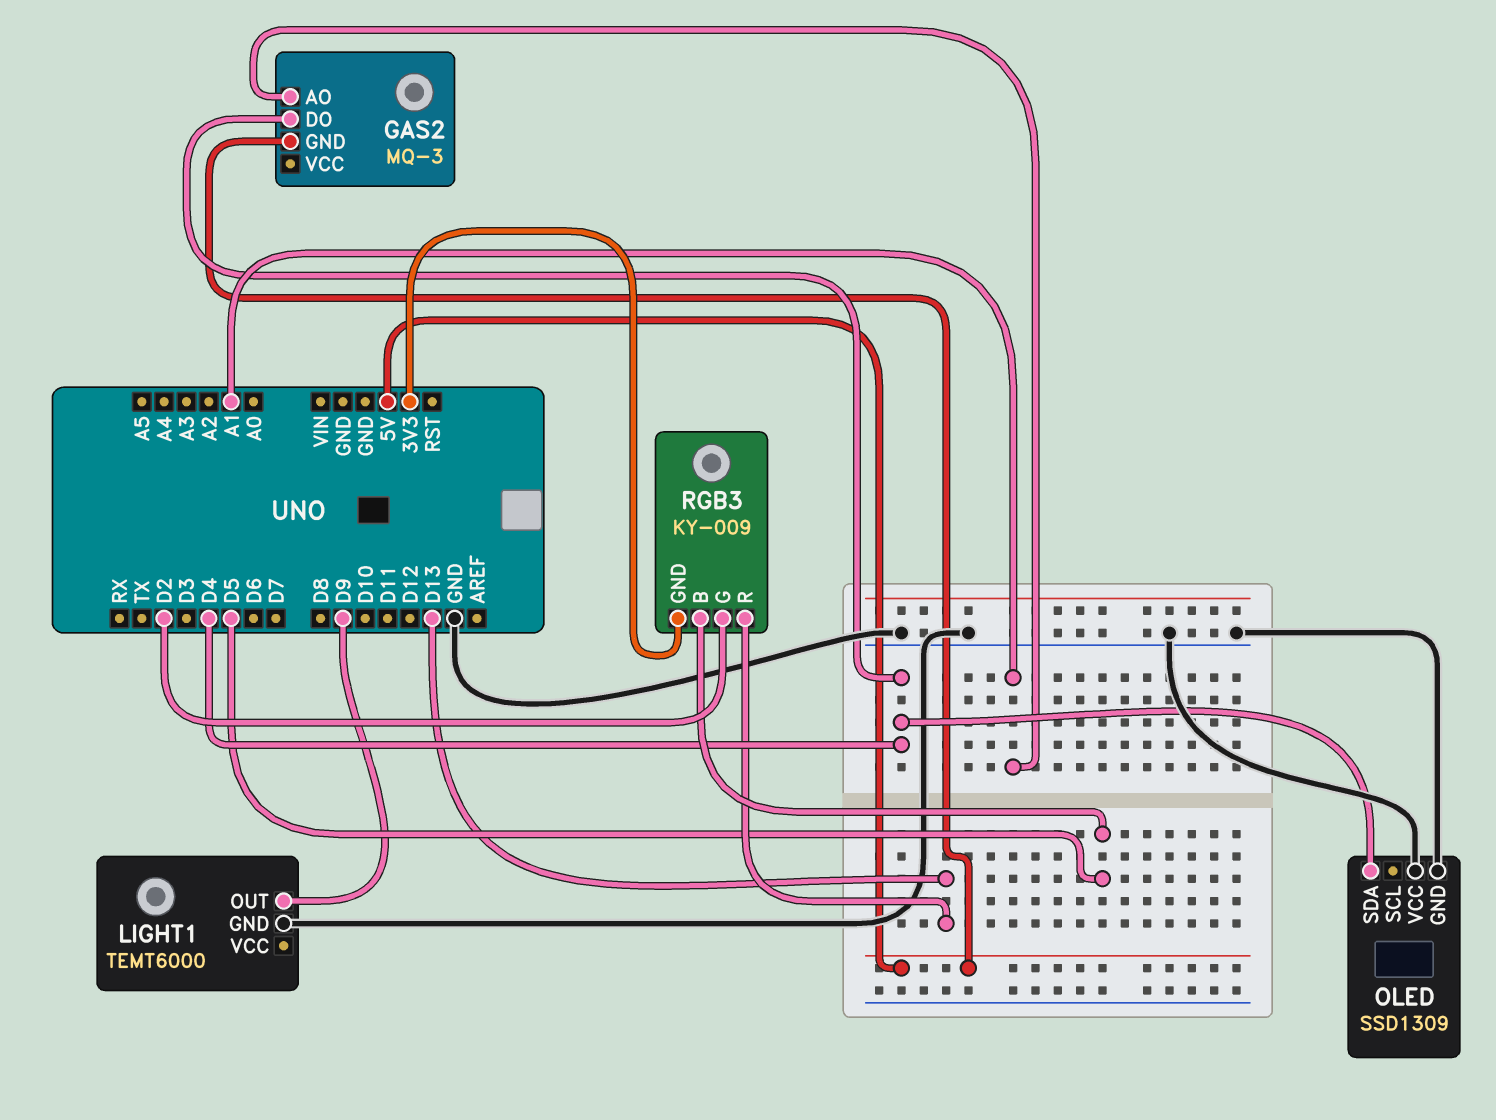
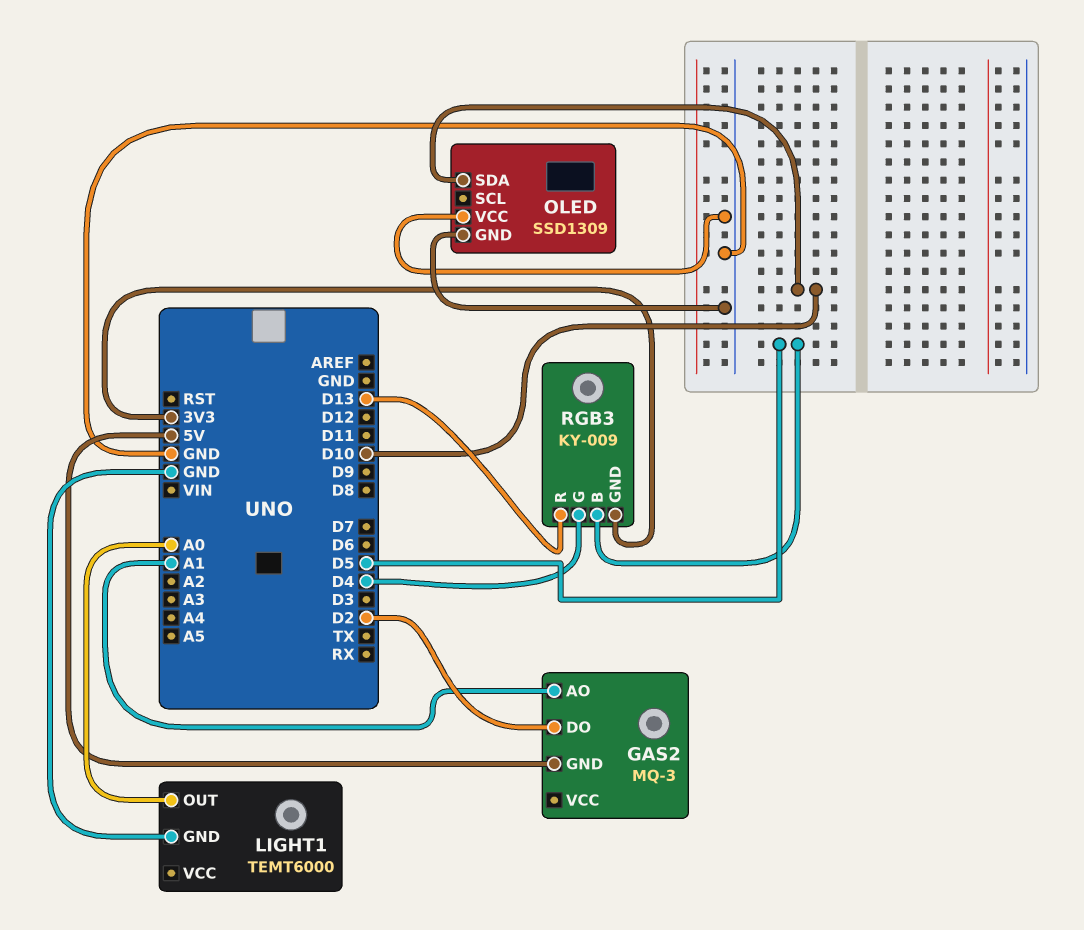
GAS2 pin DO: D4 -> D2
LIGHT1 pin OUT: D9 -> A0
OLED pin SDA: D4 -> D10
RGB3 pin G: D2 -> D4

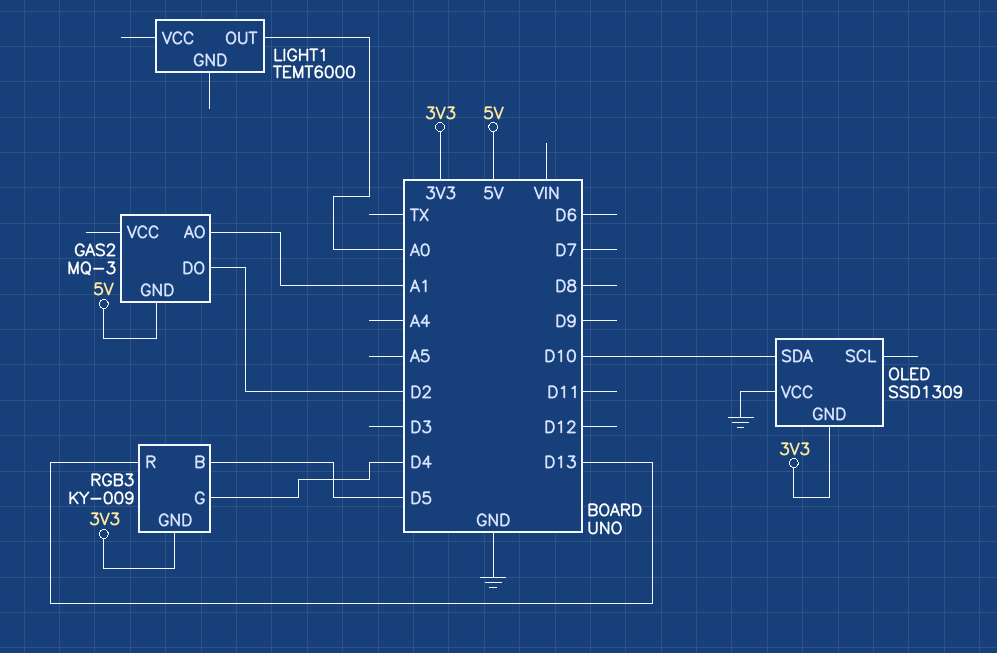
LIGHT1 pin GND: GND -> none
OLED pin GND: GND -> 3V3

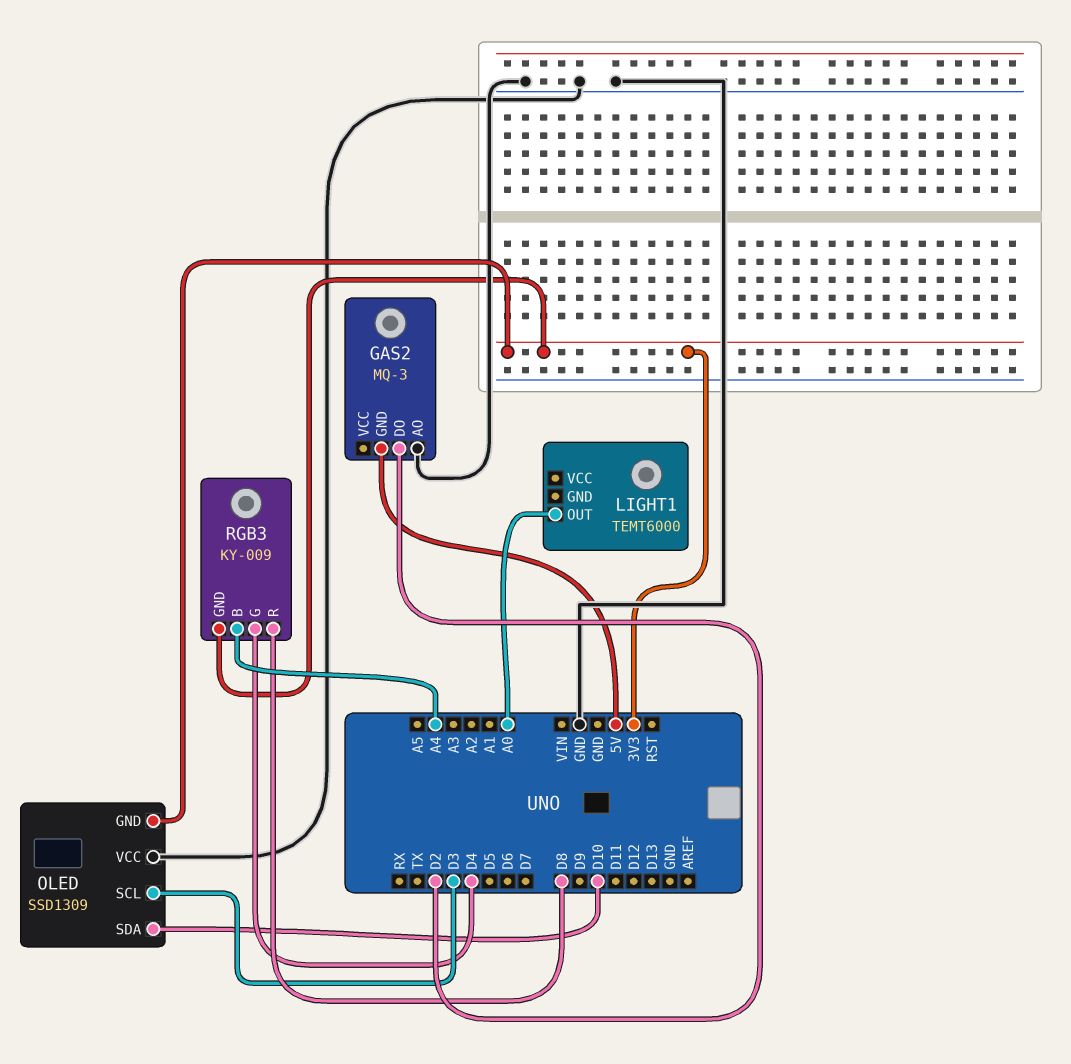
GAS2 pin AO: A1 -> GND
OLED pin SCL: none -> D3
RGB3 pin B: D5 -> A4
RGB3 pin R: D13 -> D8

